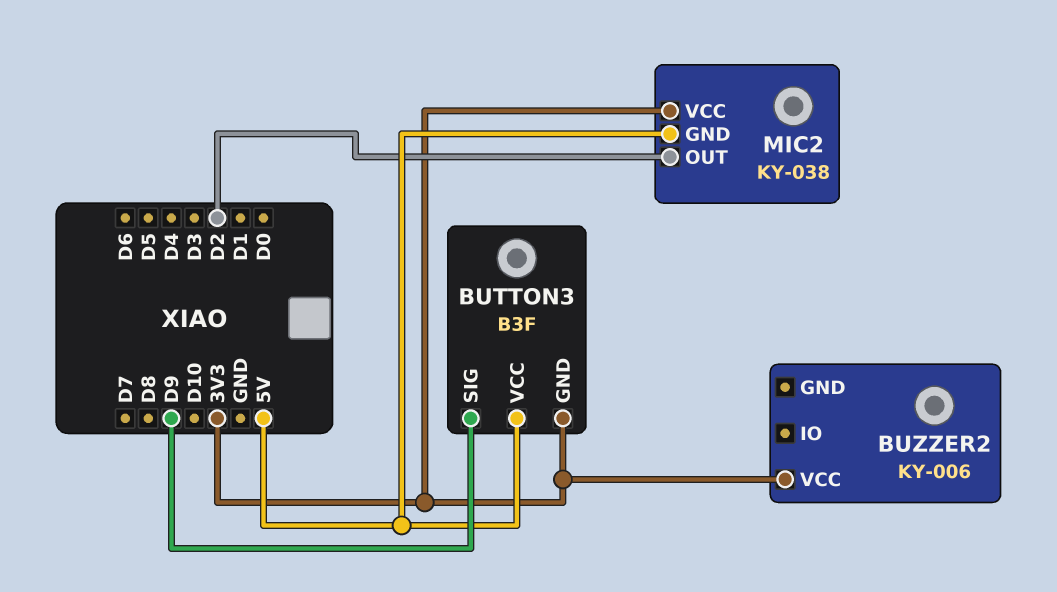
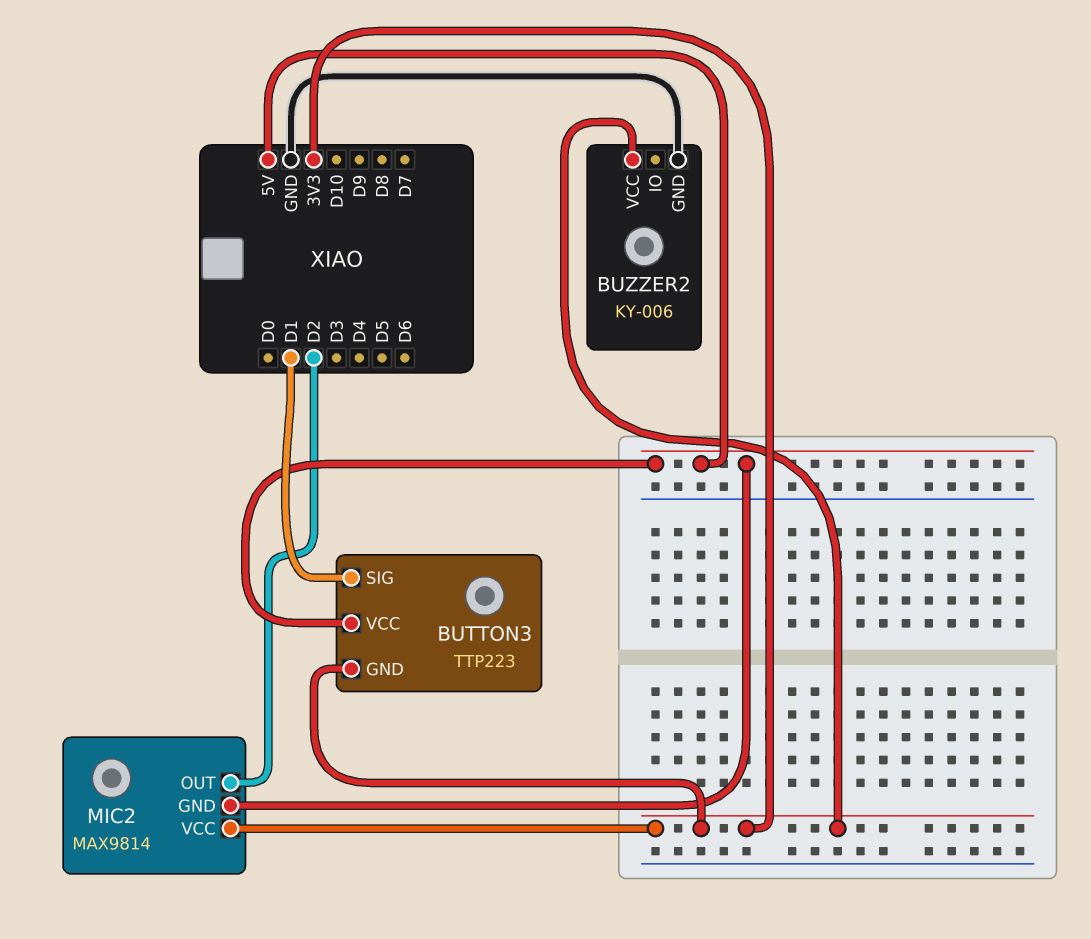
BUTTON3: B3F -> TTP223
BUTTON3 pin SIG: D9 -> D1
BUZZER2 pin GND: none -> GND
MIC2: KY-038 -> MAX9814

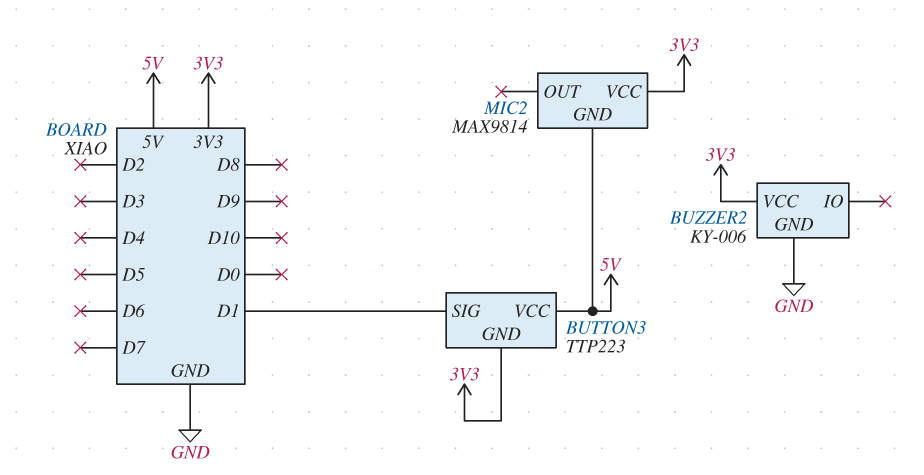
MIC2 pin OUT: D2 -> none

